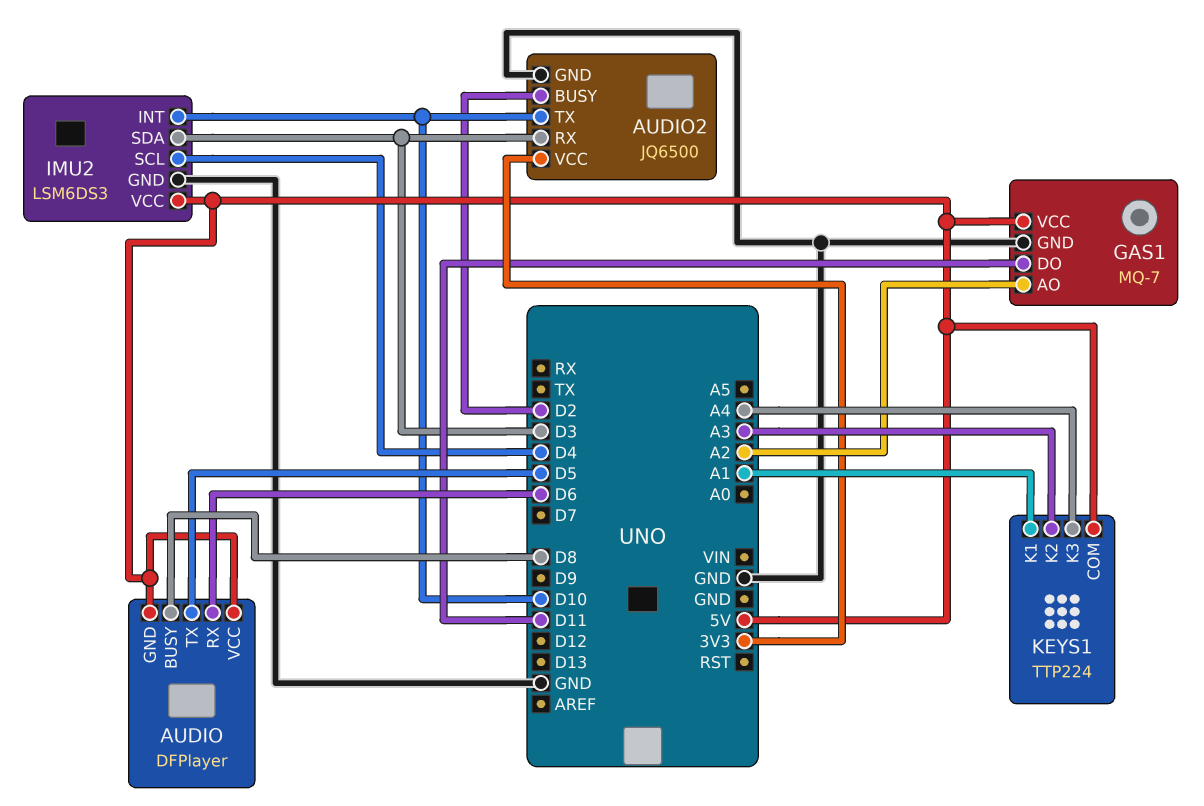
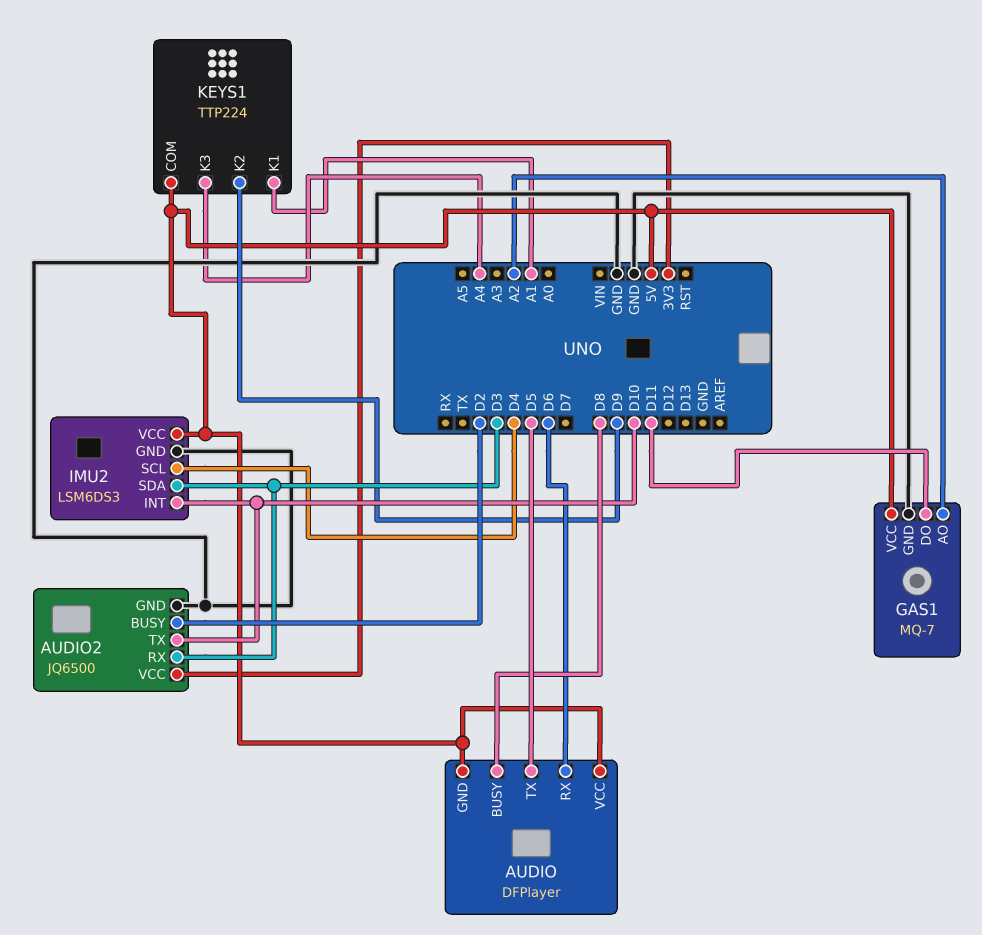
KEYS1 pin K2: A3 -> D9

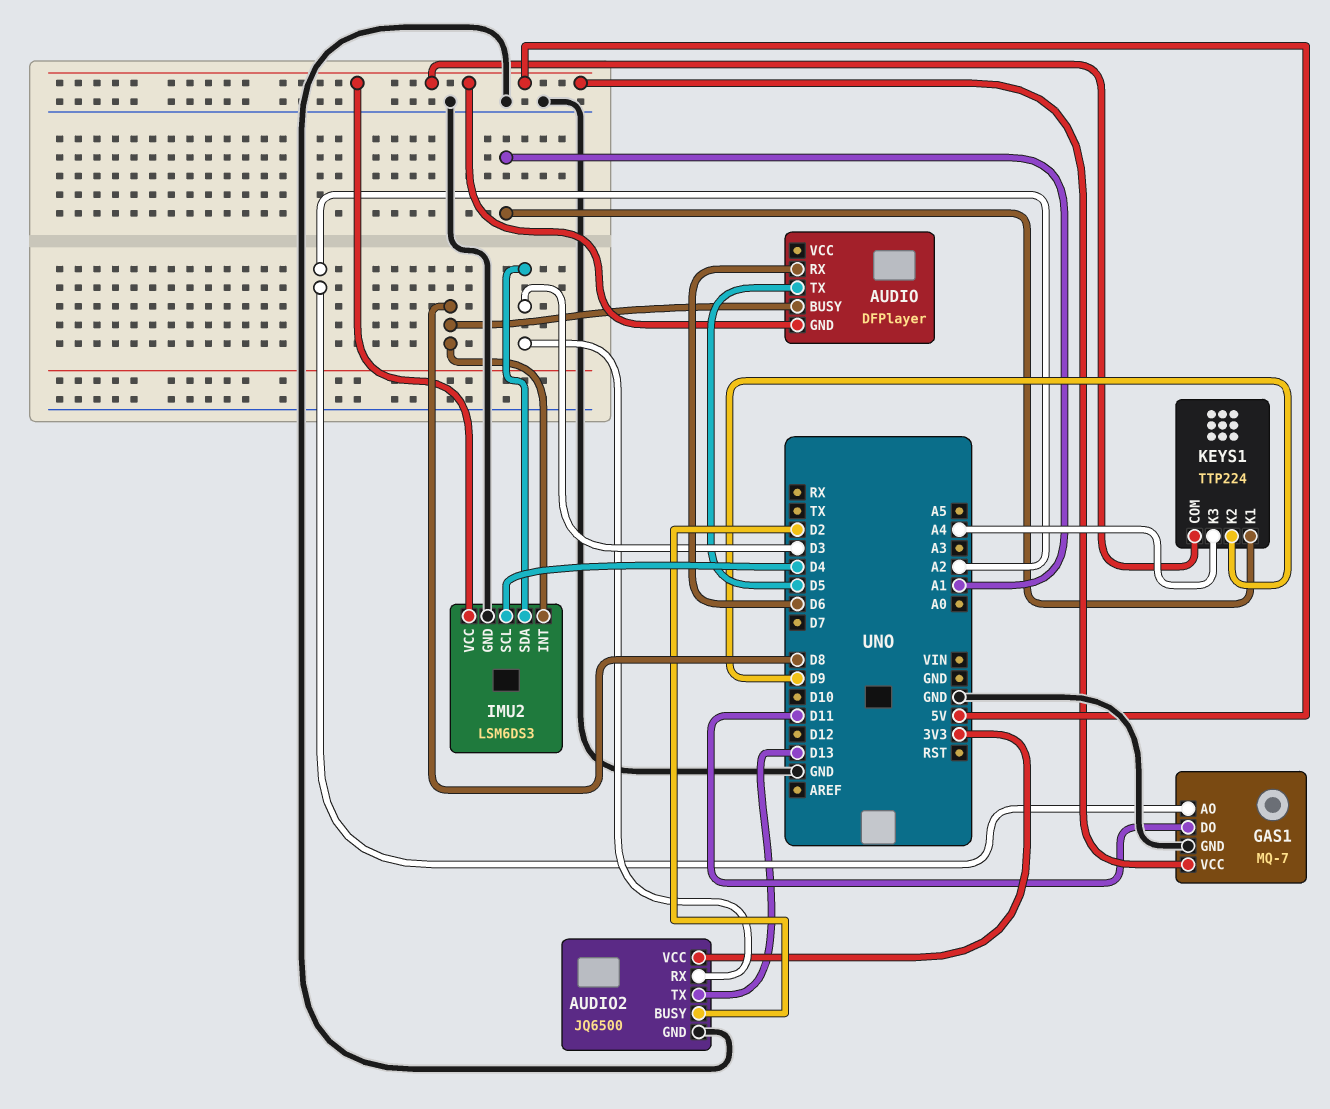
AUDIO pin VCC: 5V -> none
AUDIO2 pin TX: D10 -> D13
IMU2 pin INT: D10 -> D8

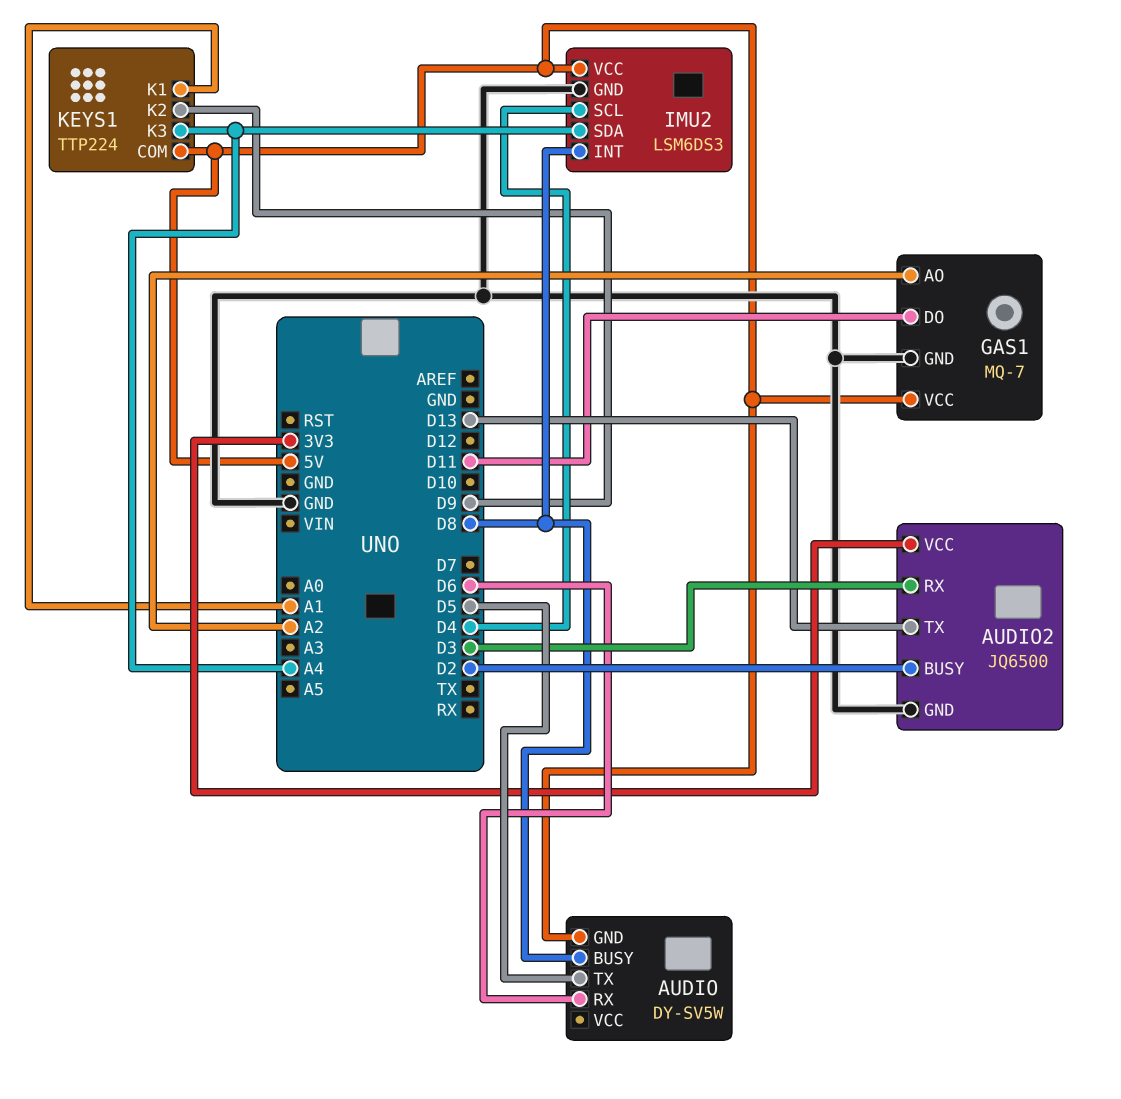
AUDIO: DFPlayer -> DY-SV5W
IMU2 pin SDA: D3 -> A4

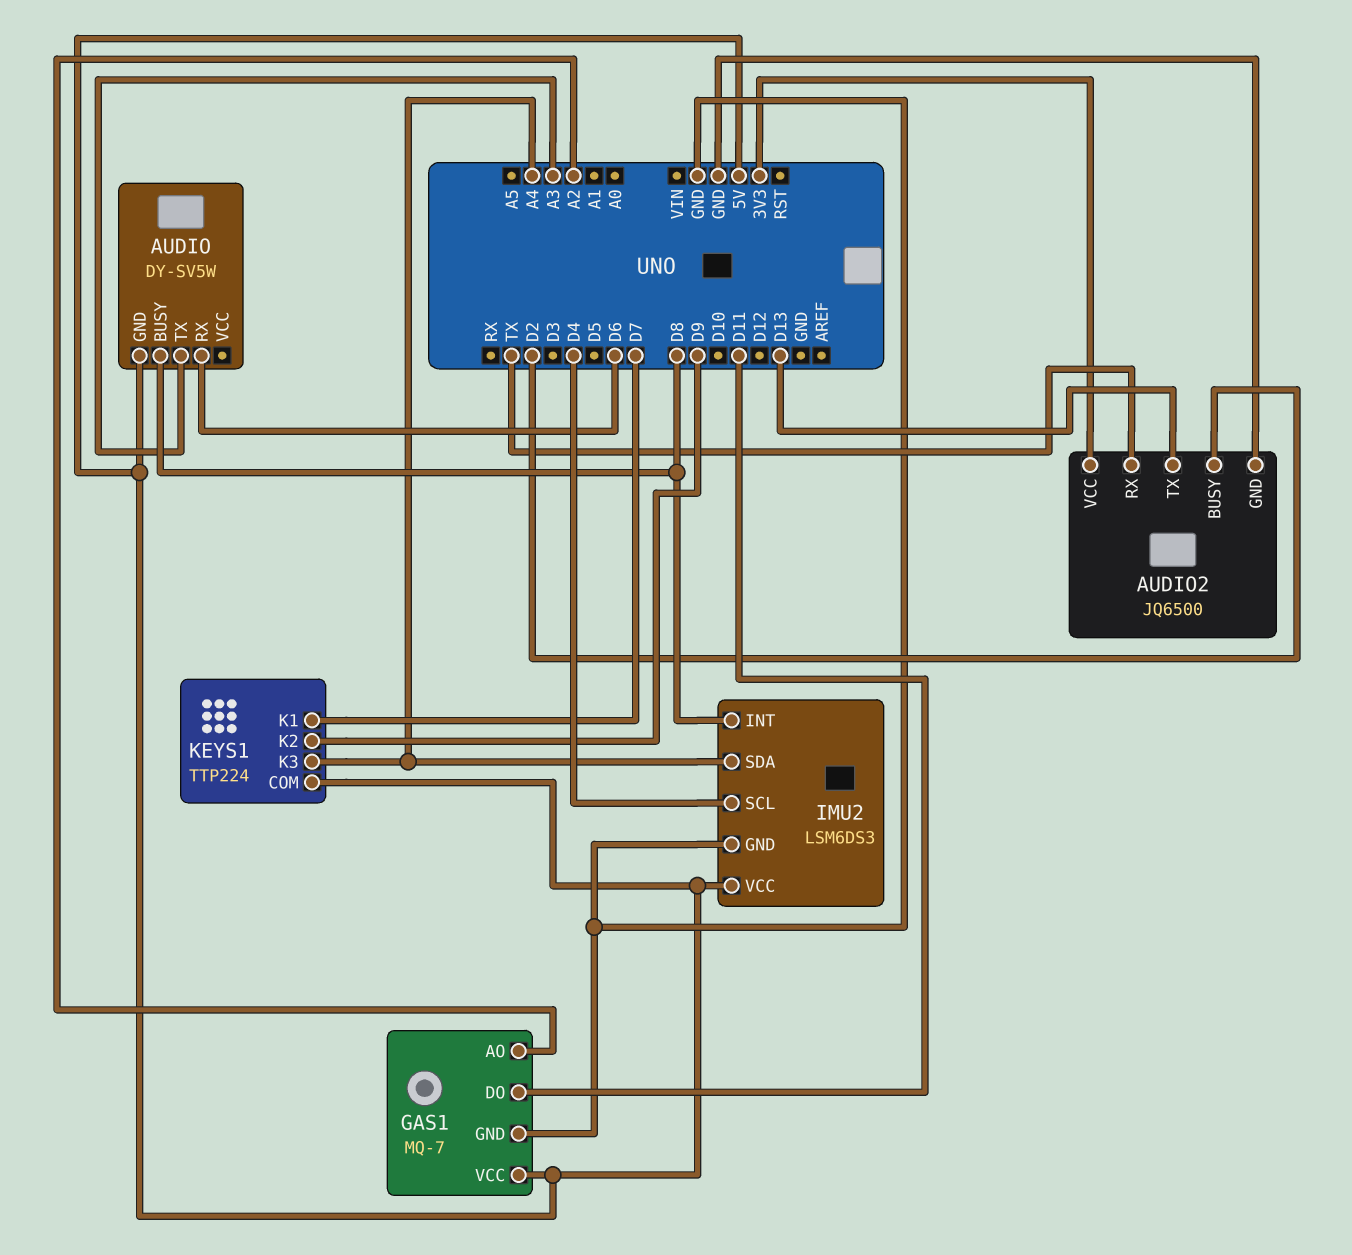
AUDIO pin TX: D5 -> A3
AUDIO2 pin RX: D3 -> TX
KEYS1 pin K1: A1 -> D7

